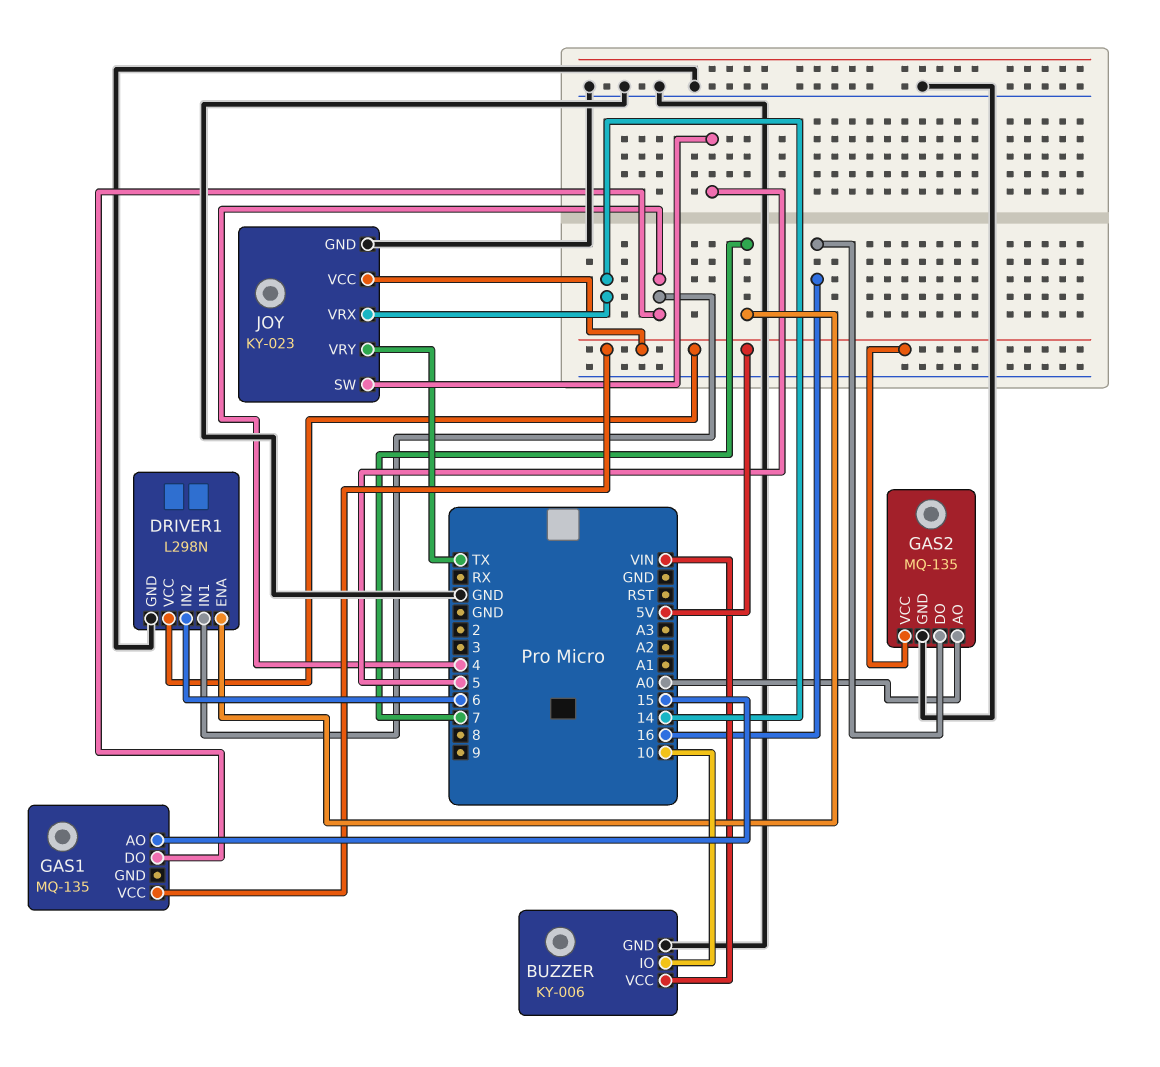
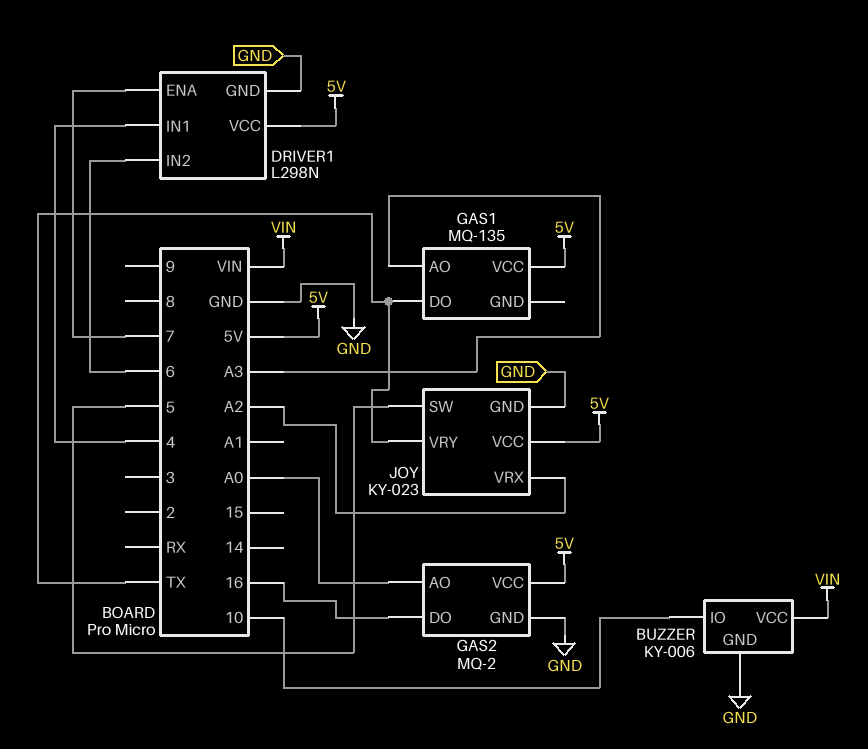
GAS1 pin AO: 15 -> A3
GAS1 pin DO: 4 -> TX
GAS2: MQ-135 -> MQ-2
JOY pin VRX: 14 -> A2

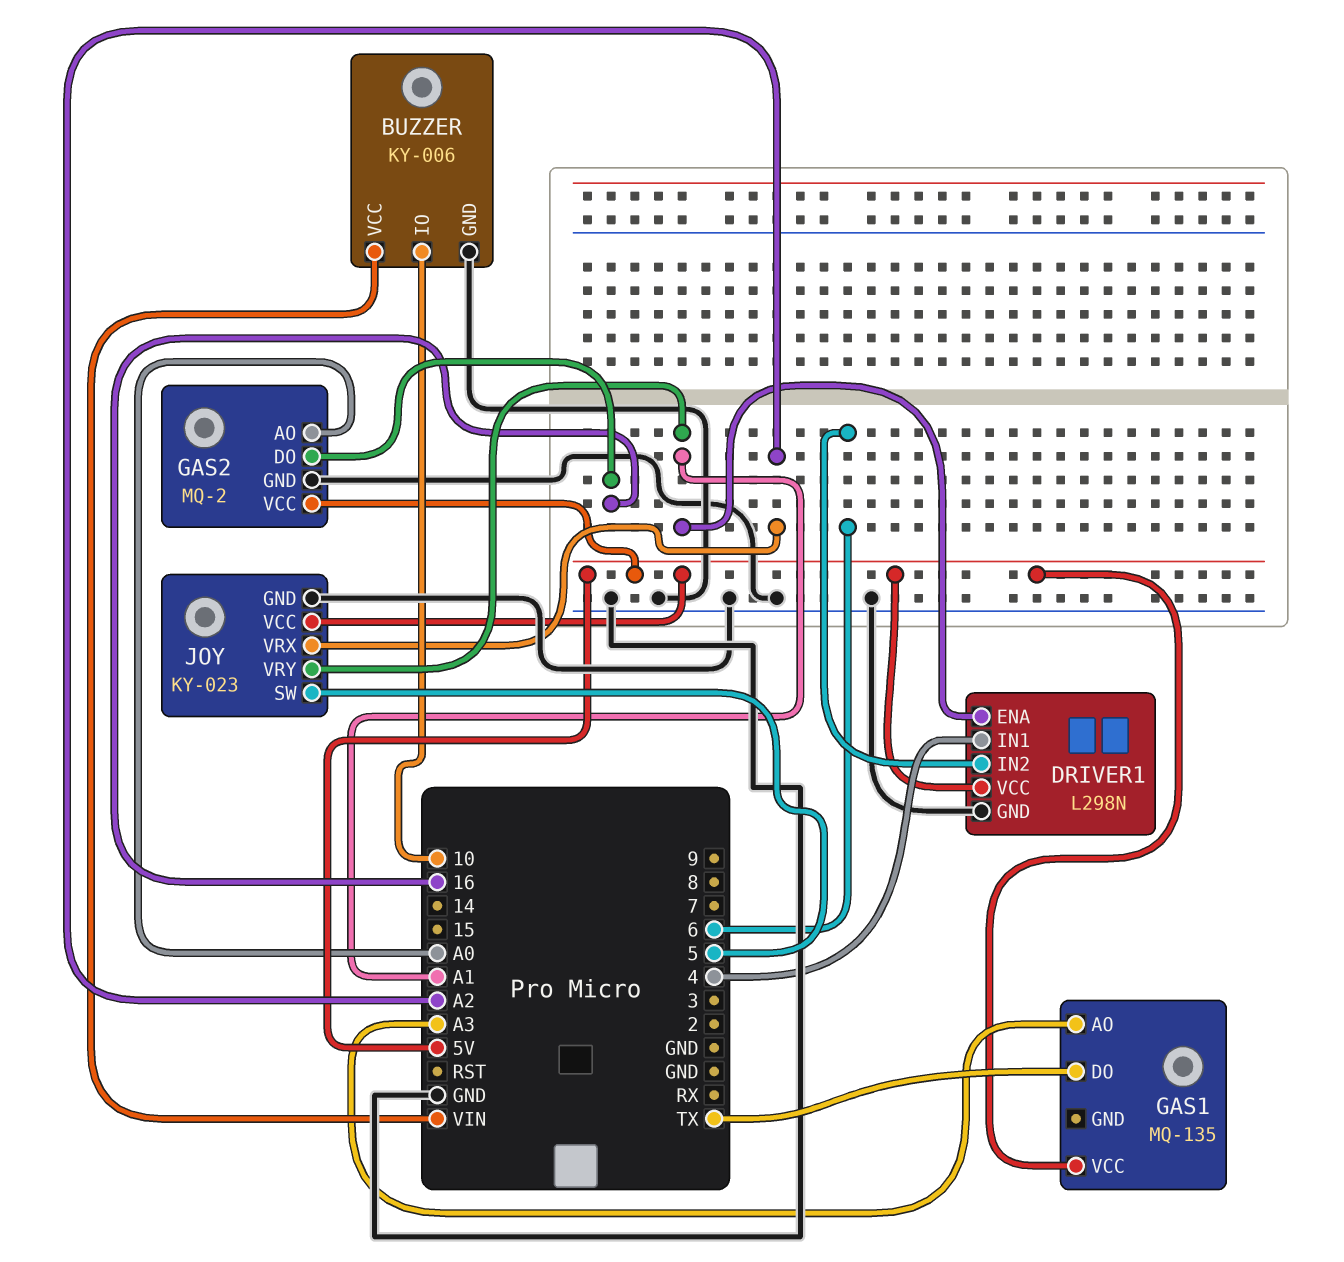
DRIVER1 pin ENA: 7 -> A1
JOY pin VRY: TX -> A1

